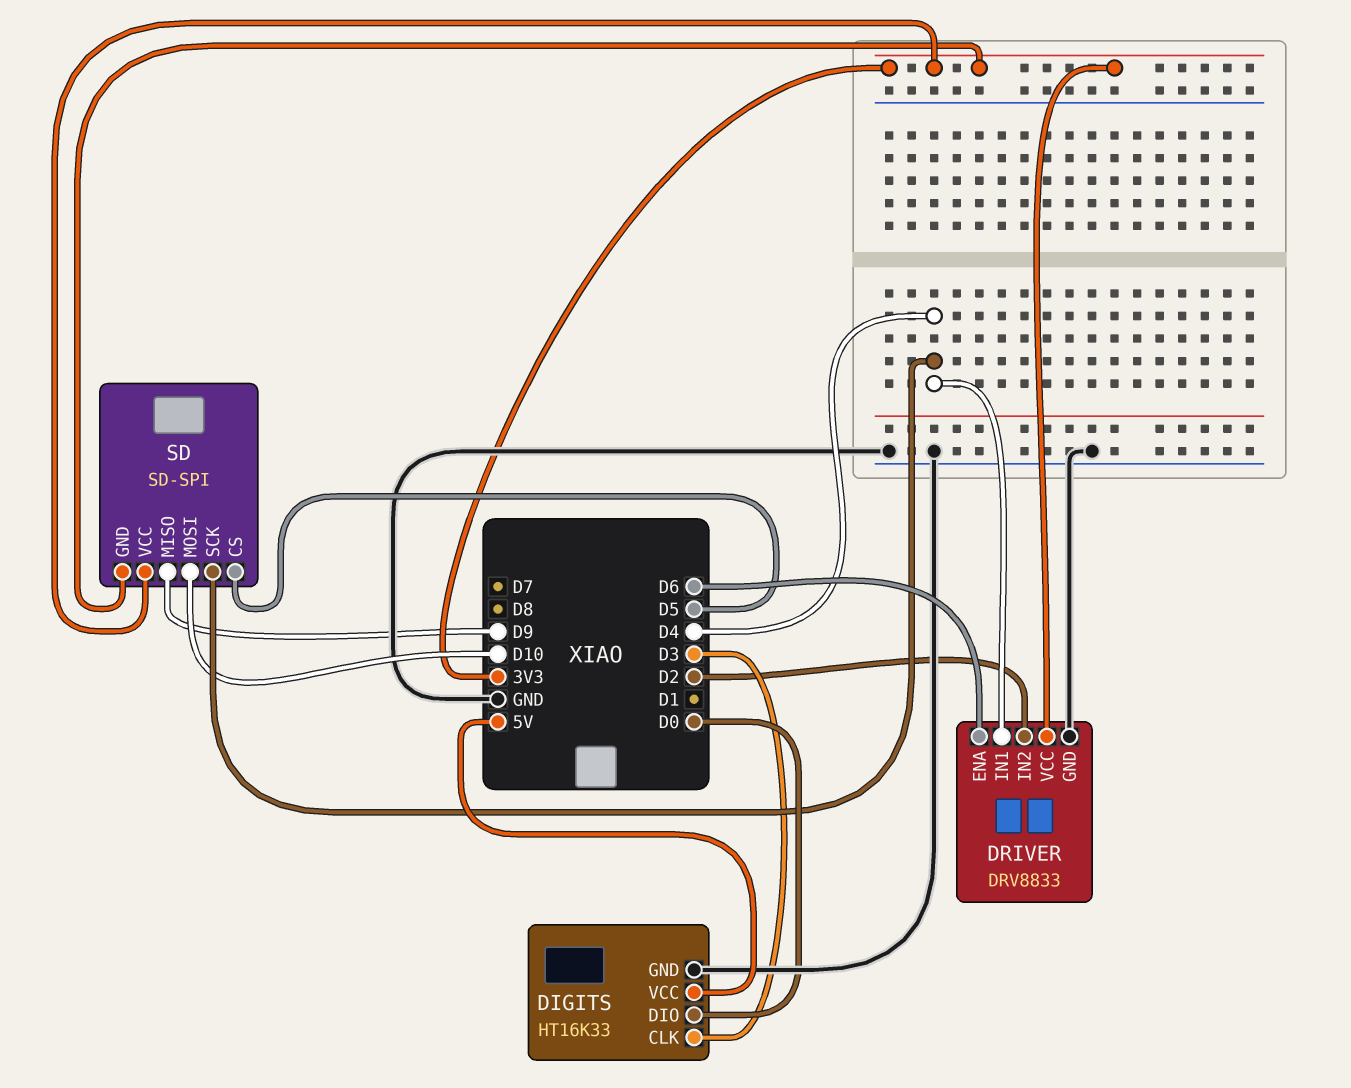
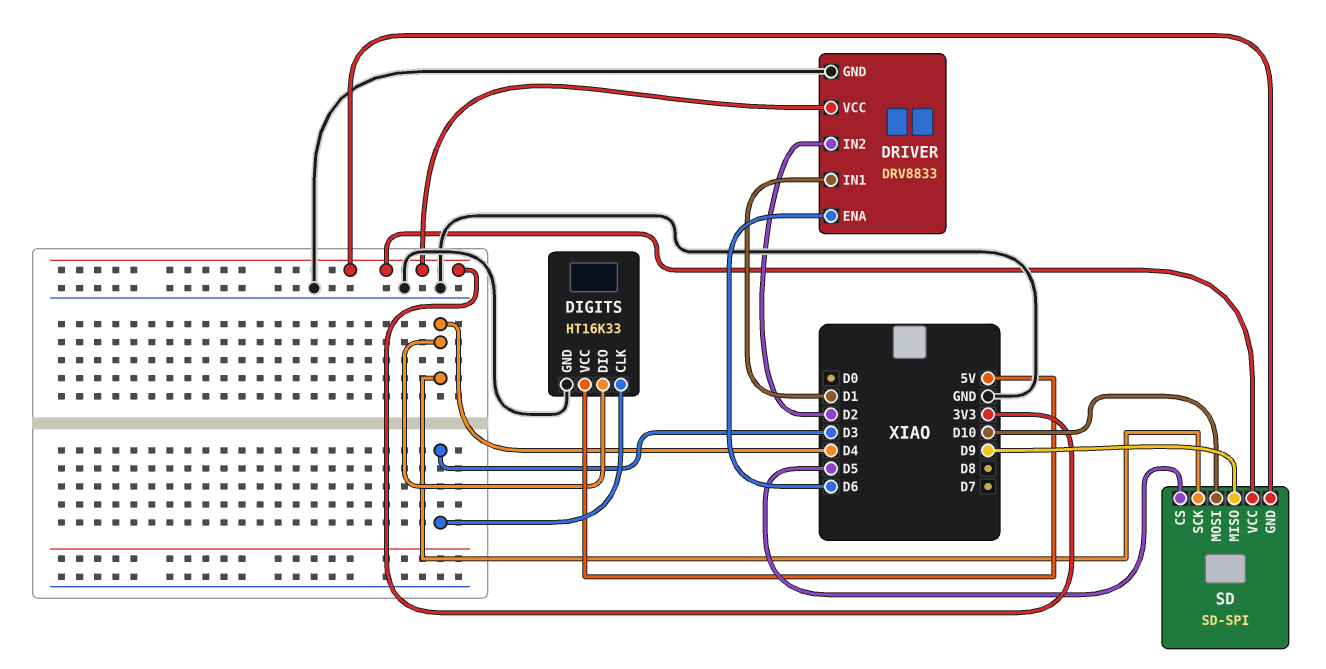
DIGITS pin DIO: D0 -> D4
DRIVER pin IN1: D4 -> D1

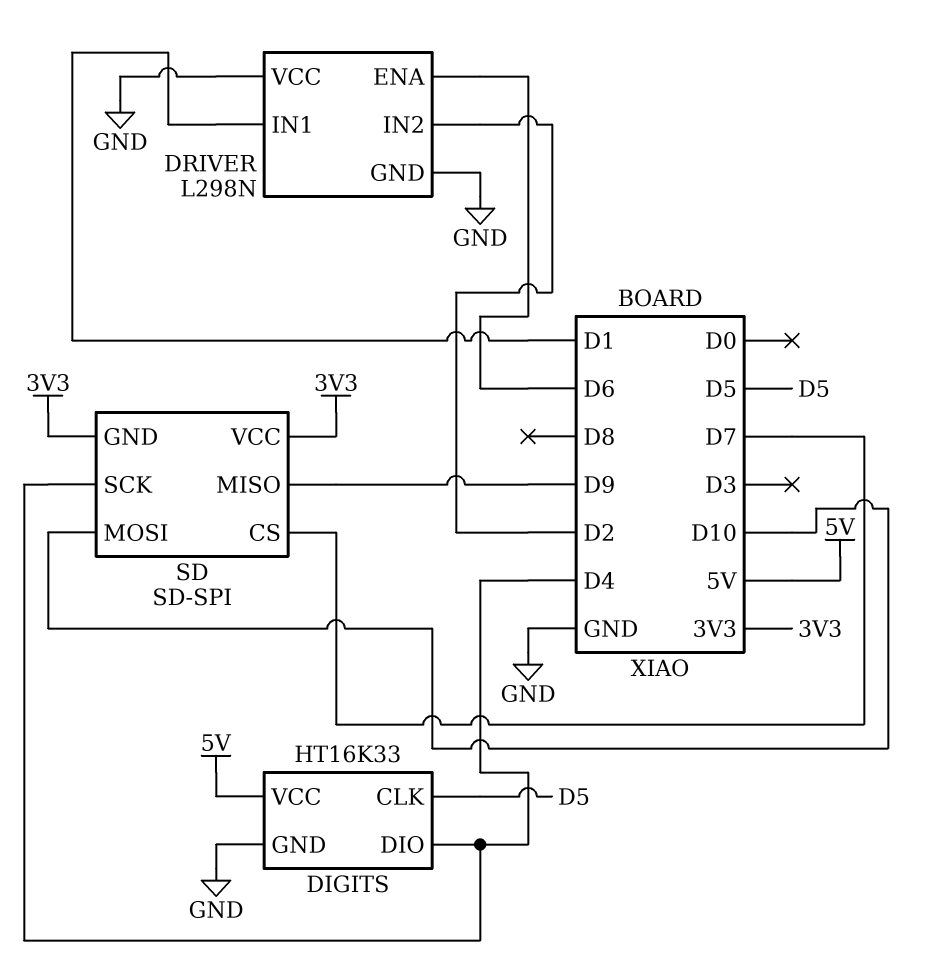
DIGITS pin CLK: D3 -> D5
DRIVER: DRV8833 -> L298N
DRIVER pin VCC: 3V3 -> GND
SD pin CS: D5 -> D7

